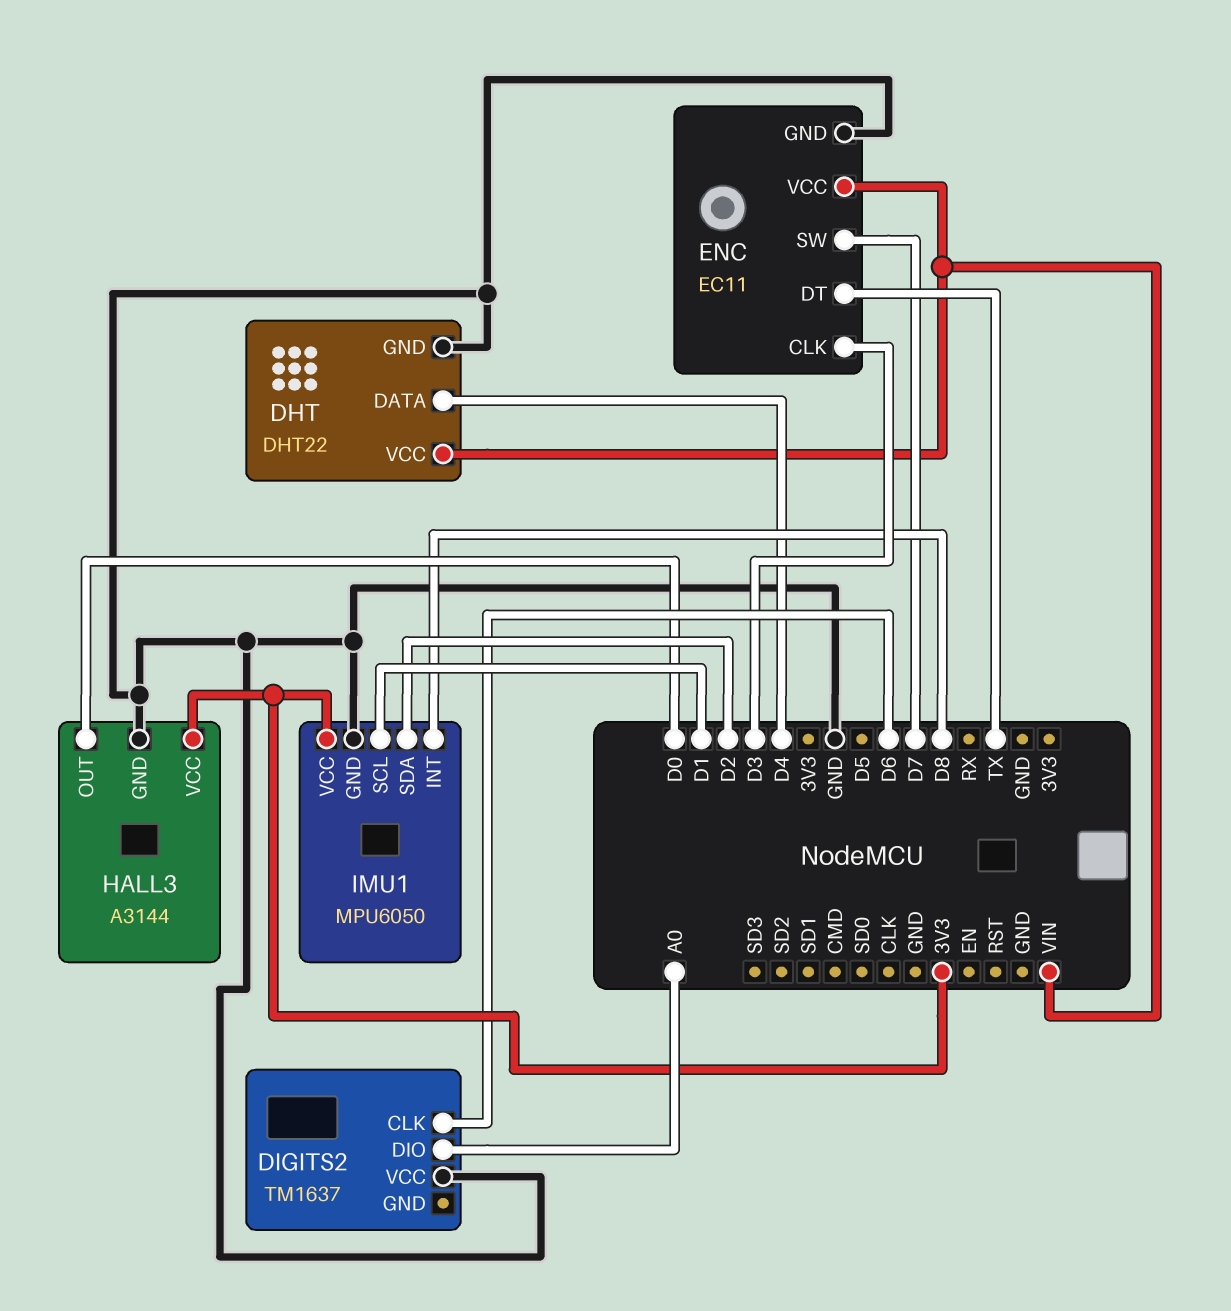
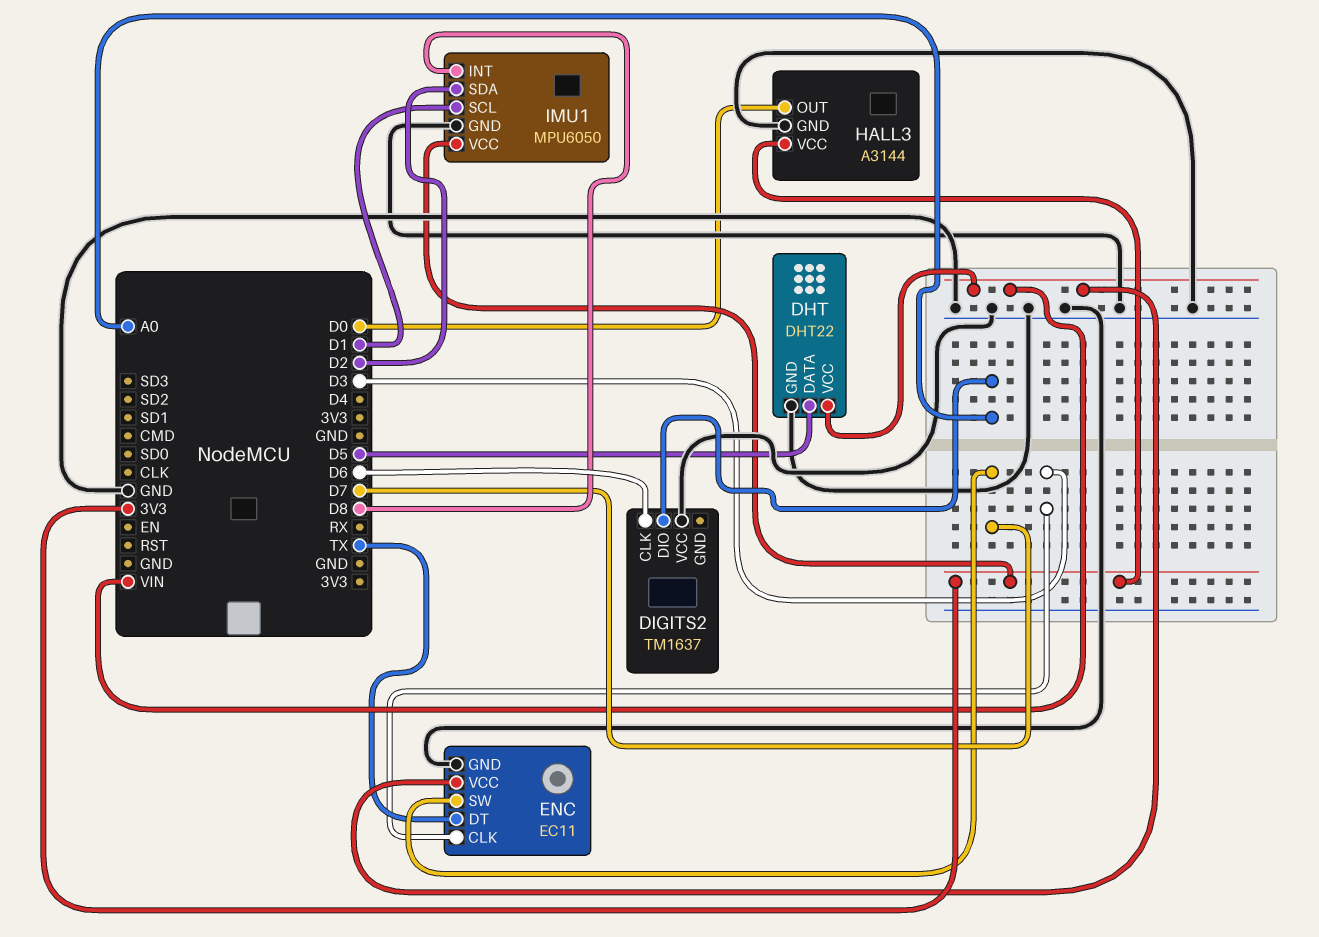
DHT pin DATA: D4 -> D5

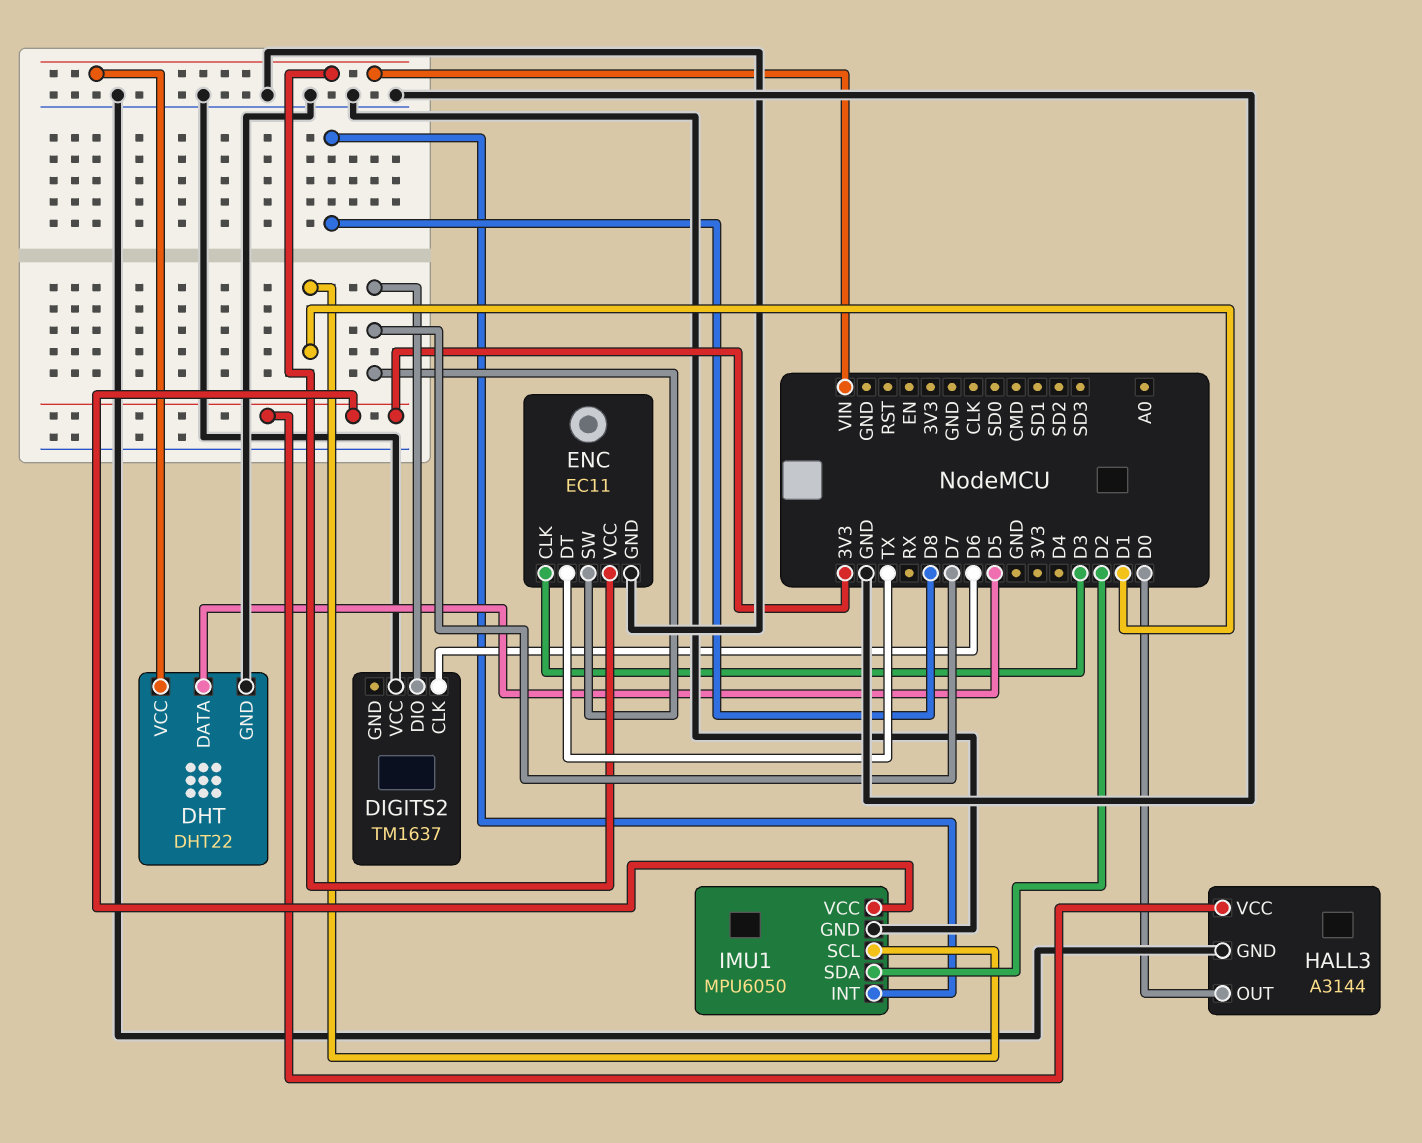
DIGITS2 pin DIO: A0 -> D7

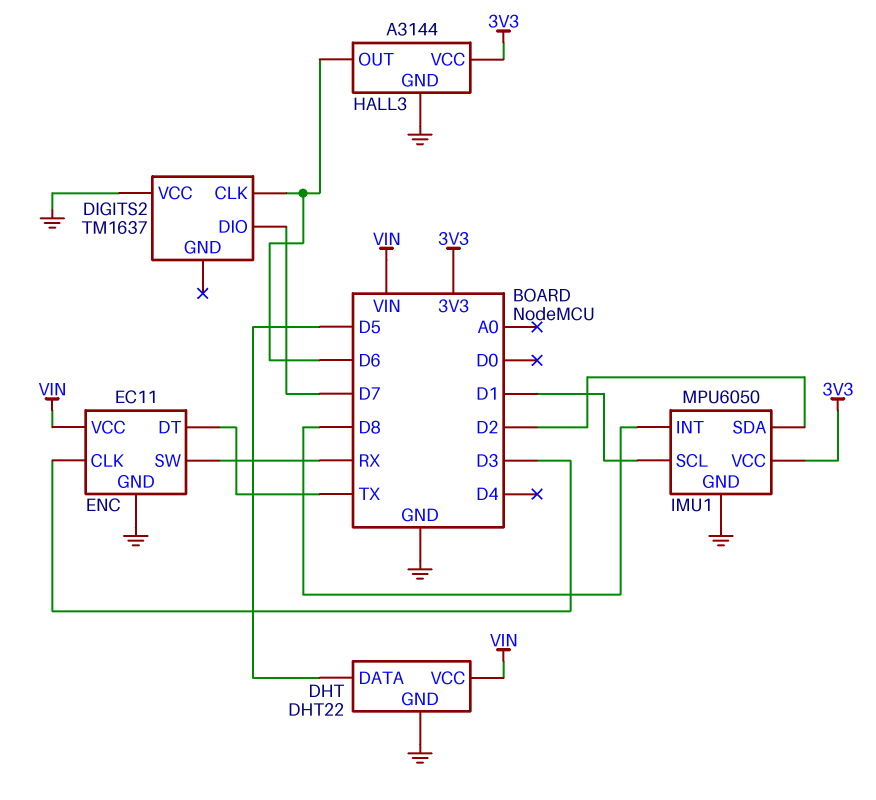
ENC pin SW: D7 -> RX
HALL3 pin OUT: D0 -> D6

